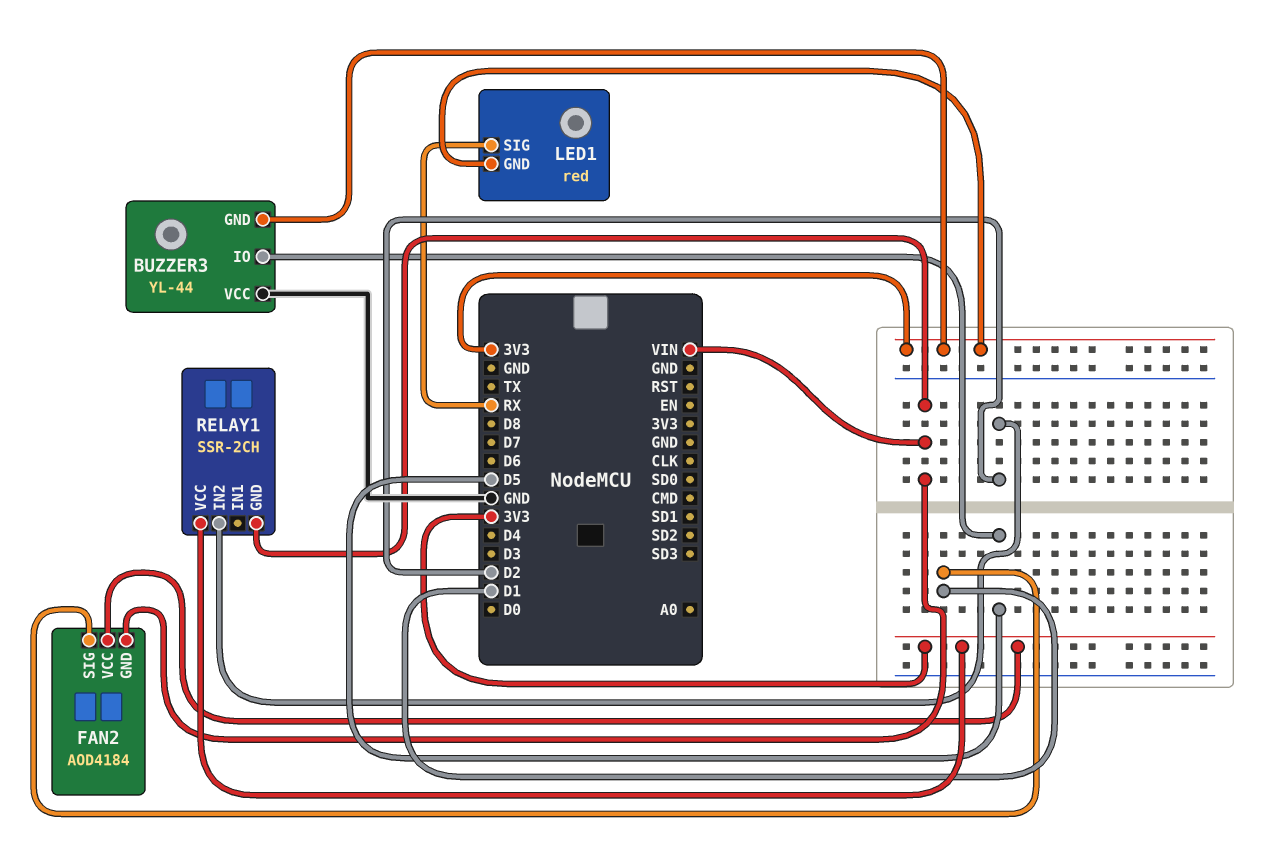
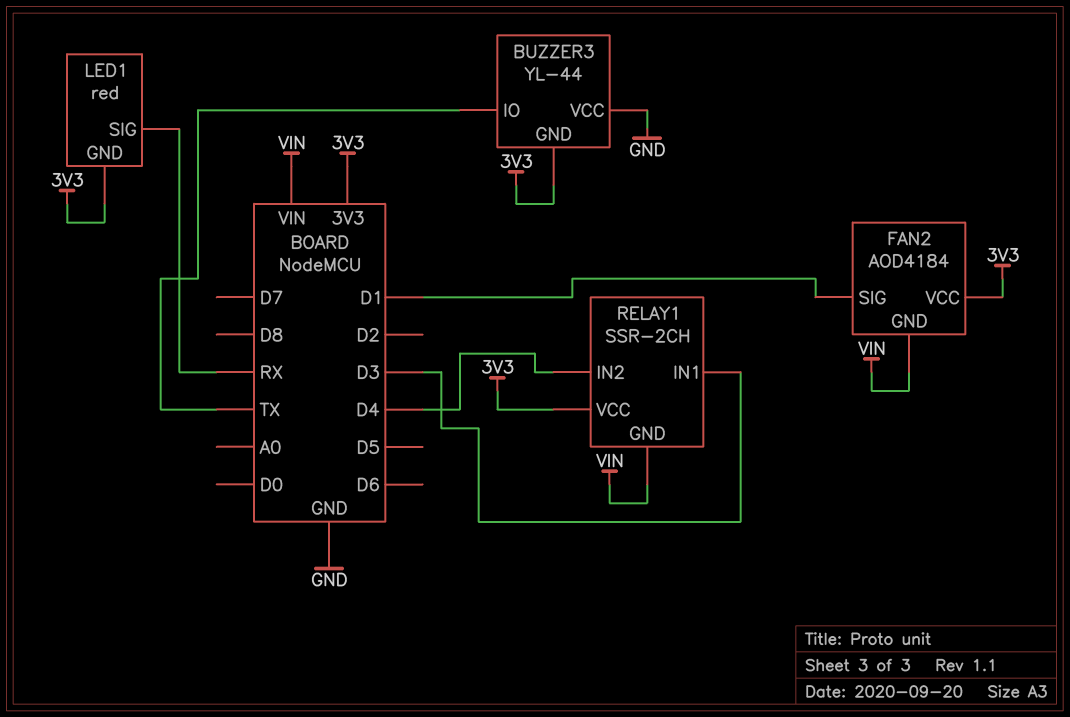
BUZZER3 pin IO: D5 -> TX
RELAY1 pin IN1: none -> D3
RELAY1 pin IN2: D2 -> D4

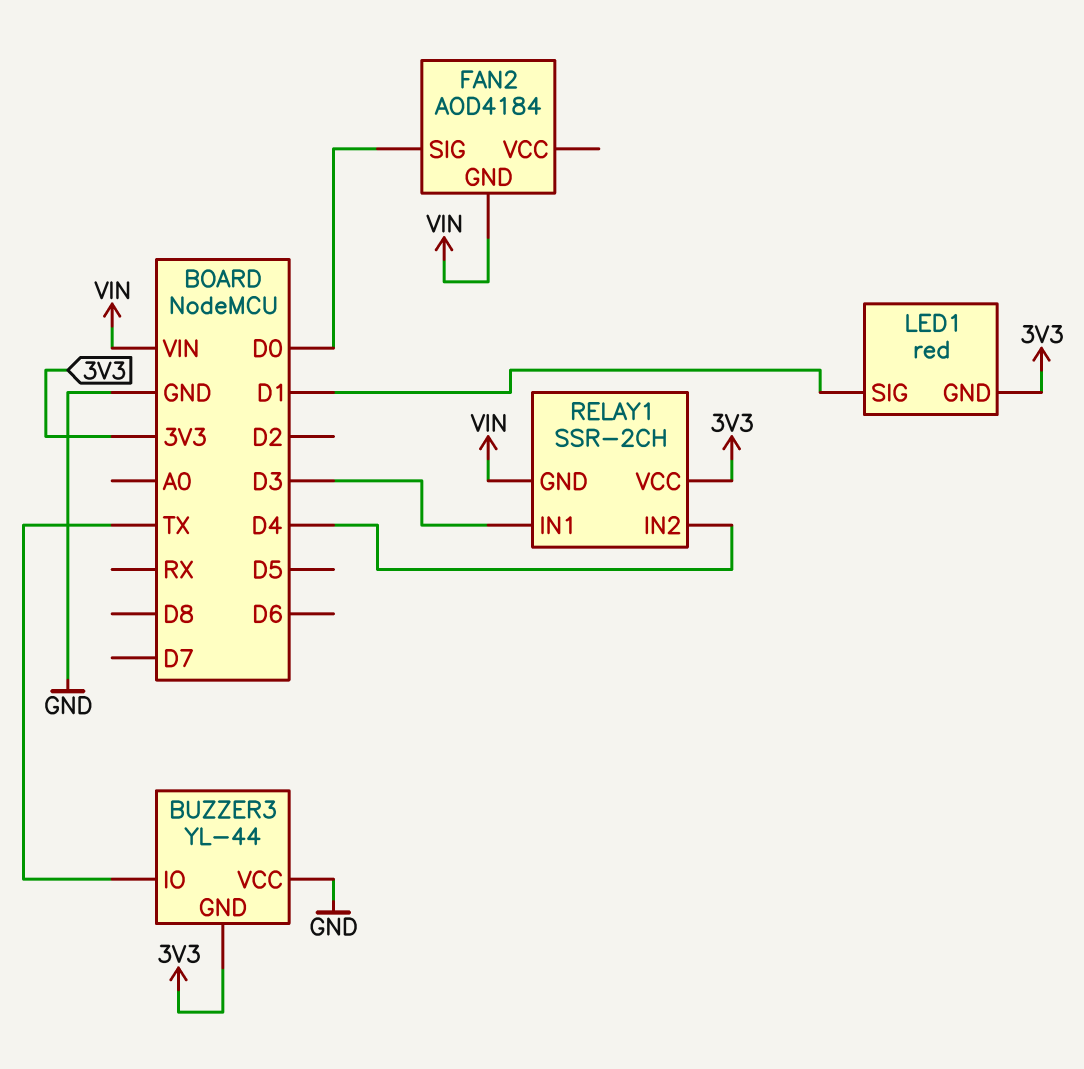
FAN2 pin SIG: D1 -> D0
FAN2 pin VCC: 3V3 -> none
LED1 pin SIG: RX -> D1

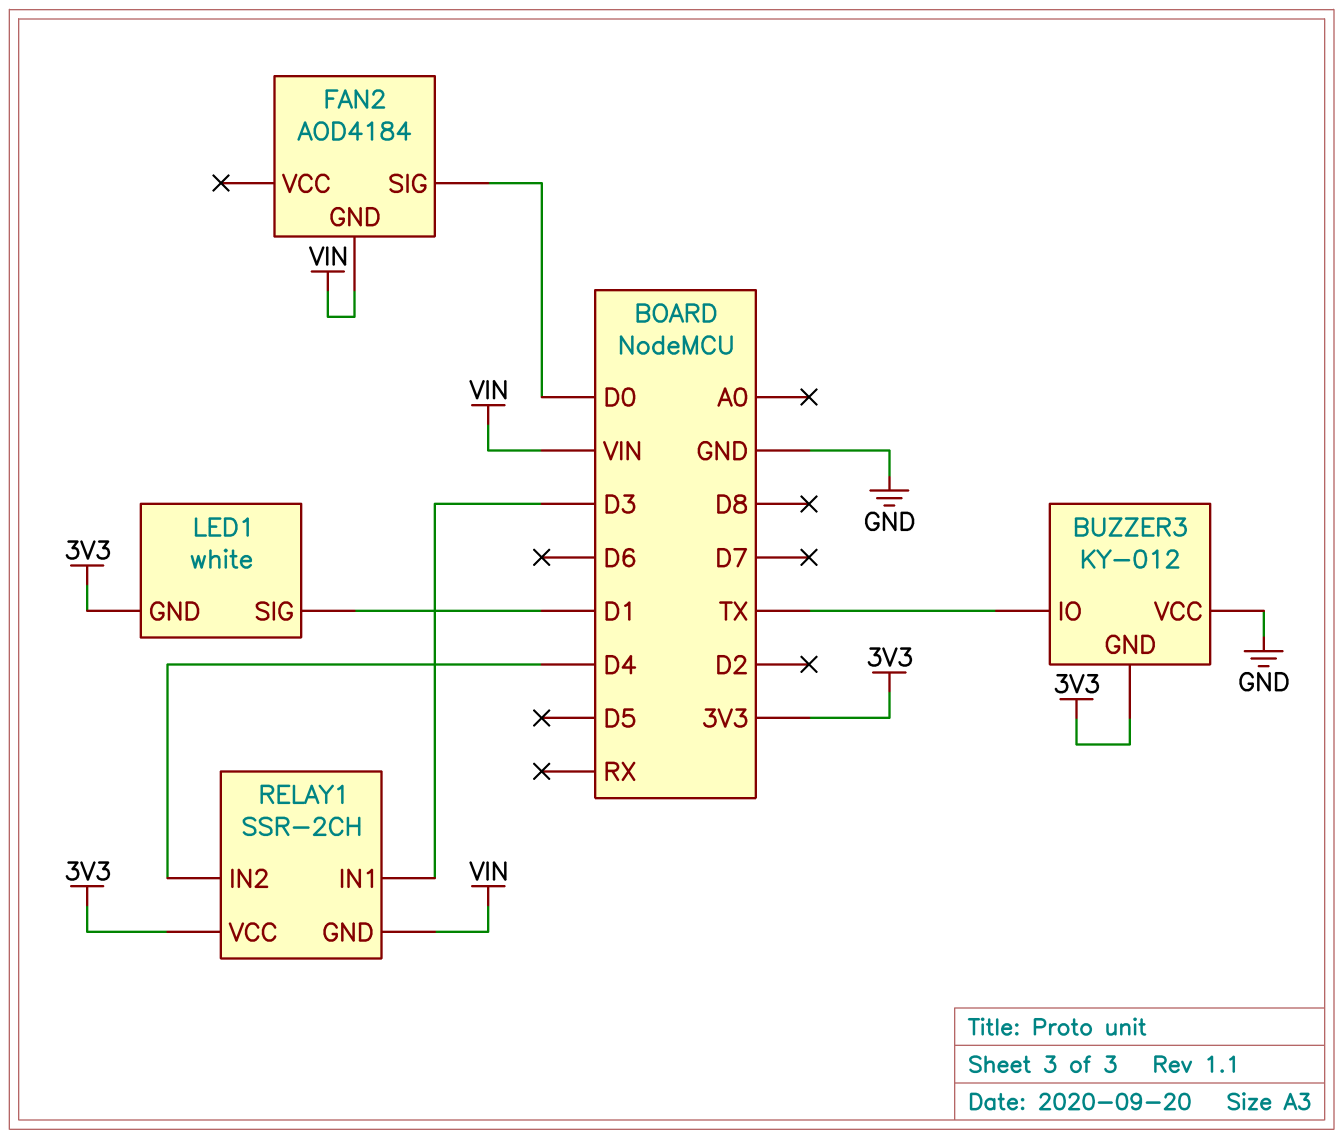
BUZZER3: YL-44 -> KY-012
LED1: red -> white

